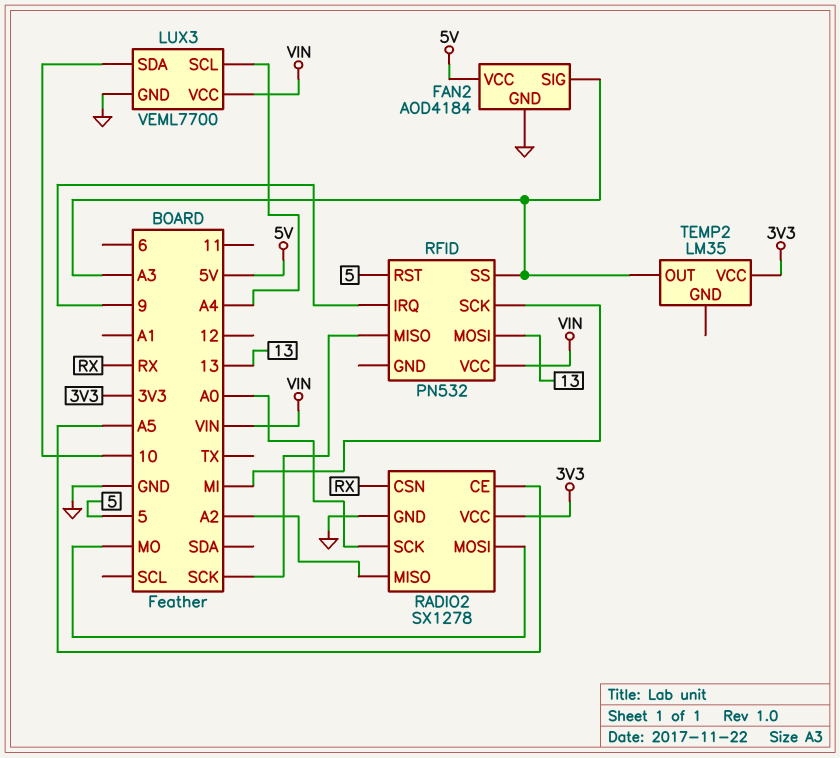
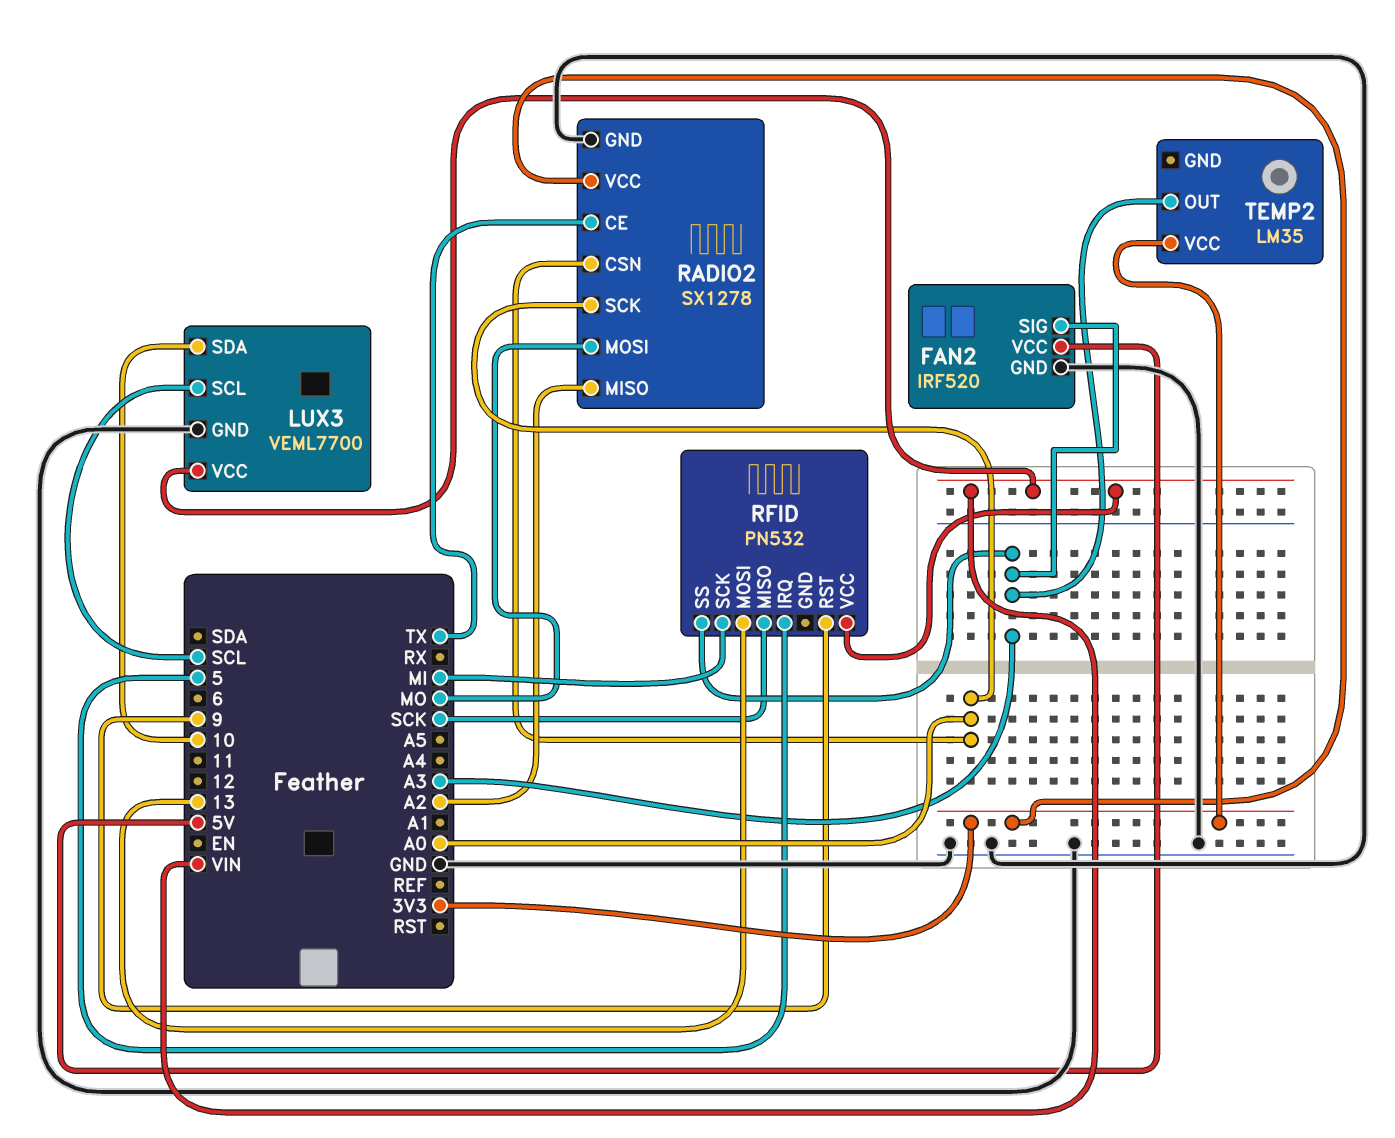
FAN2: AOD4184 -> IRF520
LUX3 pin SCL: A4 -> SCL
RADIO2 pin CE: A5 -> TX
RADIO2 pin CSN: RX -> A0
RFID pin IRQ: 9 -> 5
RFID pin RST: 5 -> 9

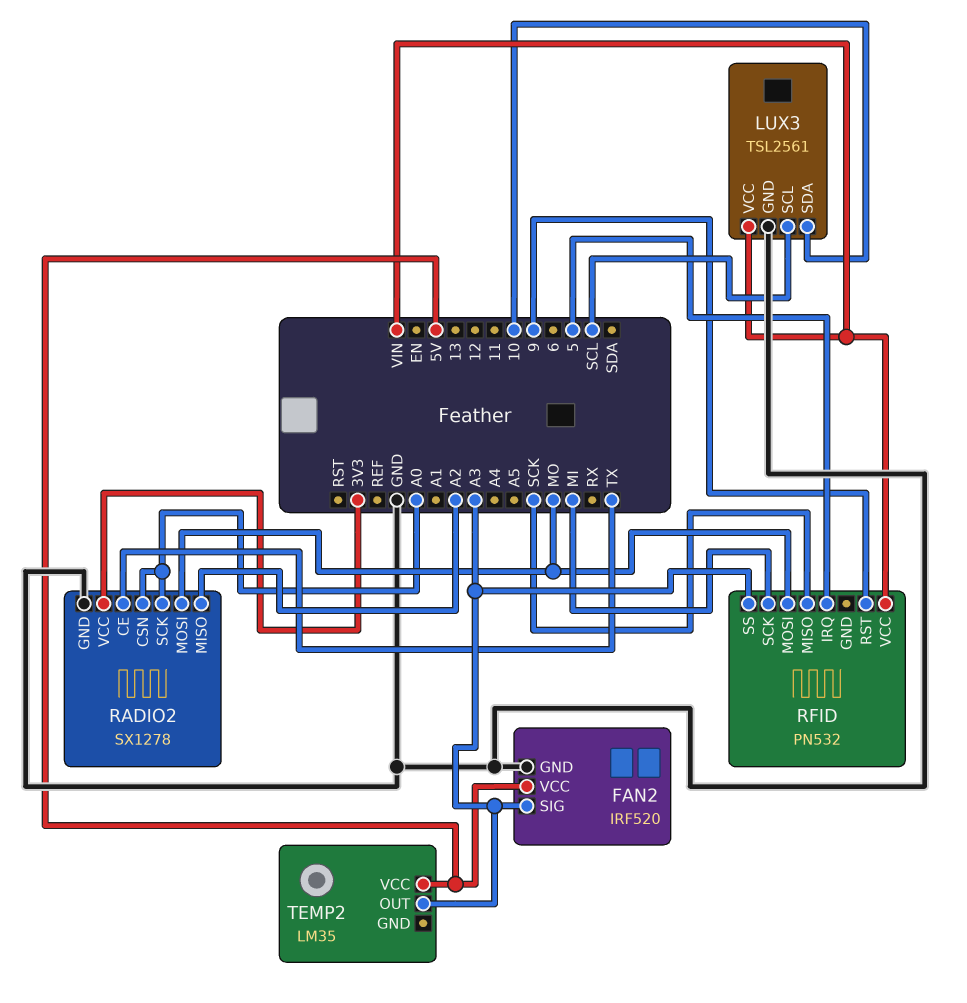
LUX3: VEML7700 -> TSL2561
RFID pin MOSI: 13 -> MO
TEMP2 pin VCC: 3V3 -> 5V

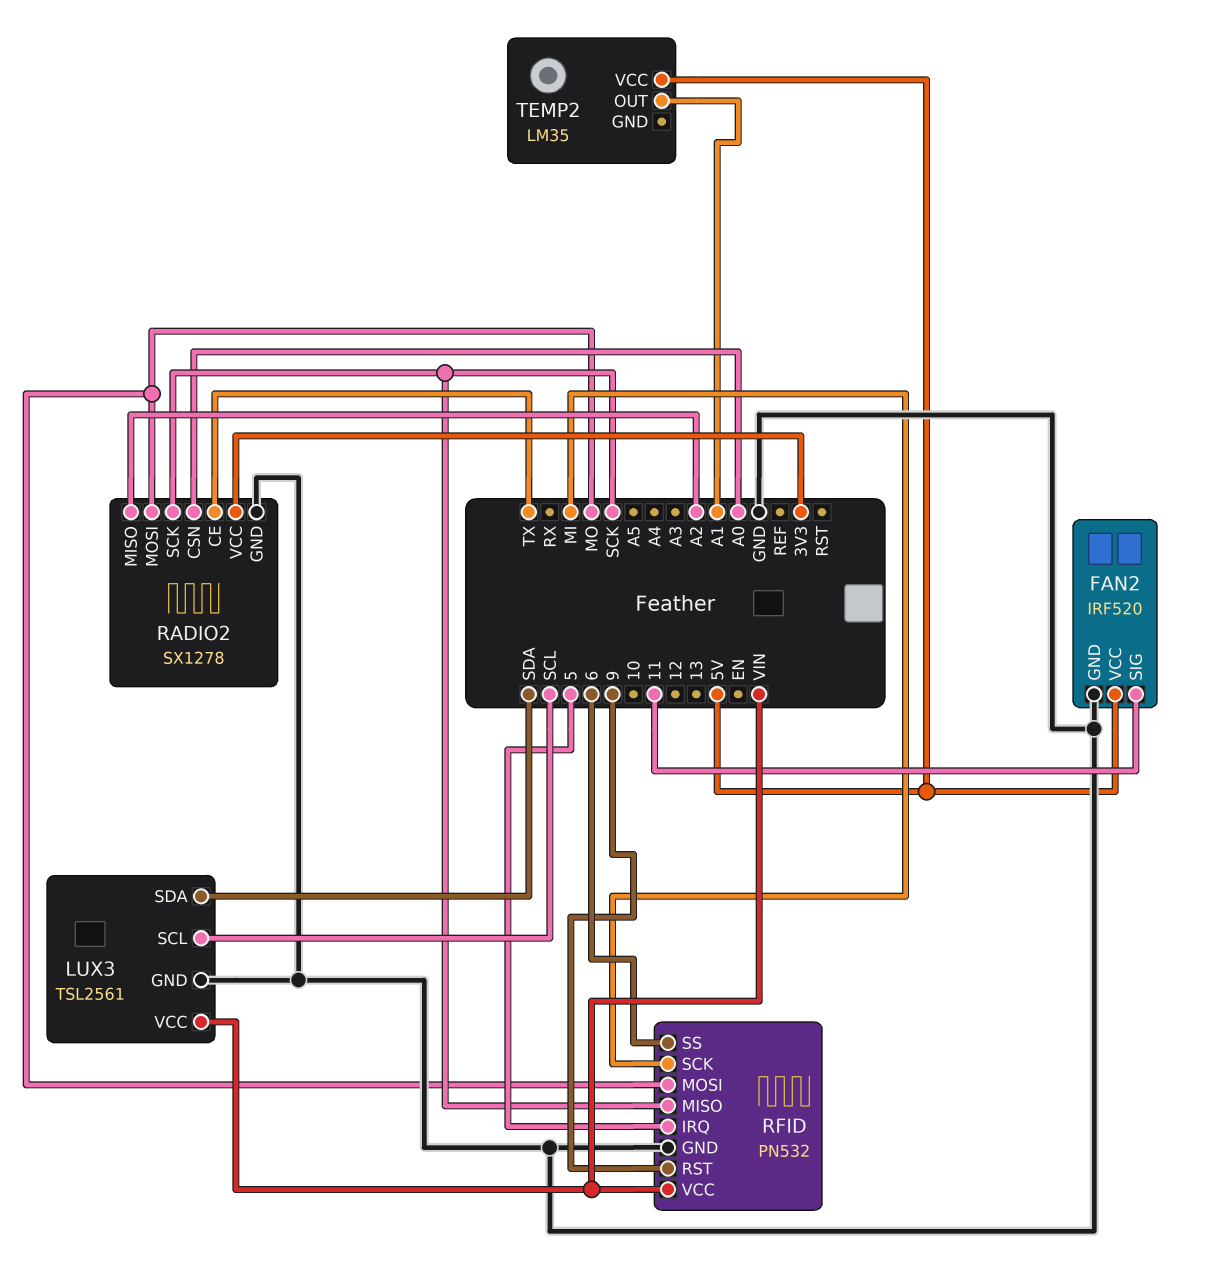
FAN2 pin SIG: A3 -> 11
LUX3 pin SDA: 10 -> SDA
RADIO2 pin SCK: A0 -> SCK
RFID pin GND: none -> GND
RFID pin SS: A3 -> 6
TEMP2 pin OUT: A3 -> A1

